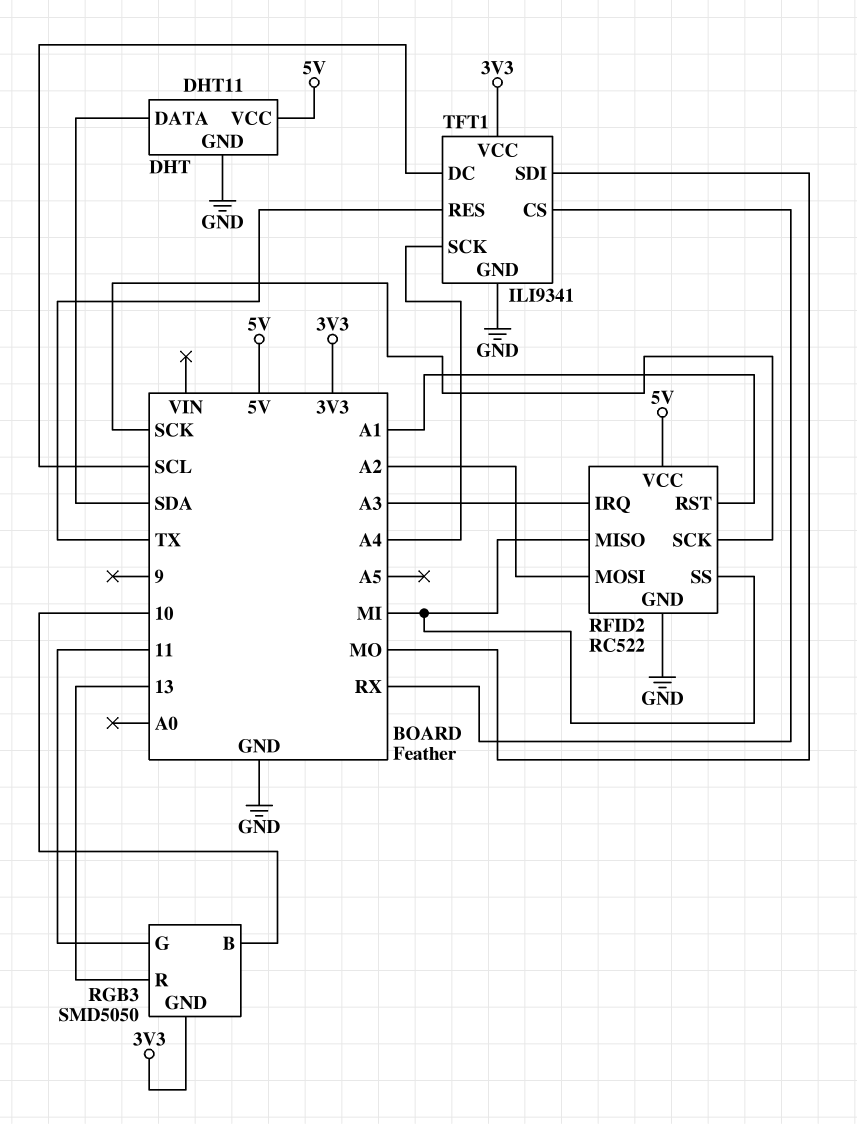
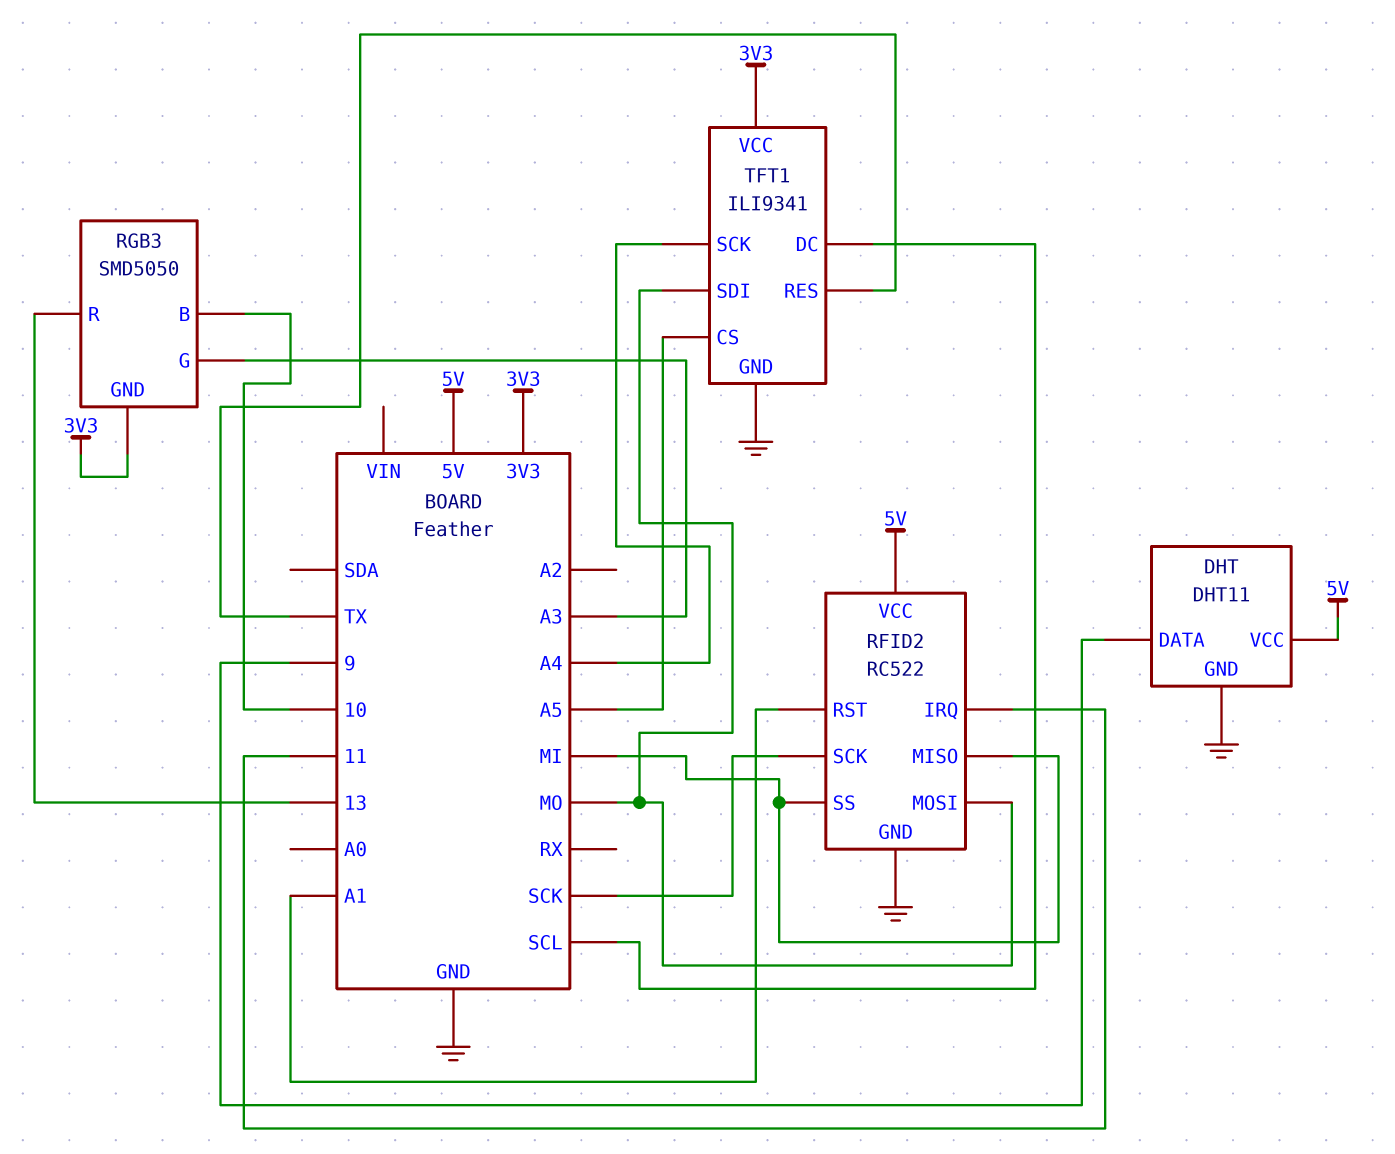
DHT pin DATA: SDA -> 9
RFID2 pin IRQ: A3 -> 11
RFID2 pin MOSI: A2 -> MO
RGB3 pin G: 11 -> A3
TFT1 pin CS: RX -> A5

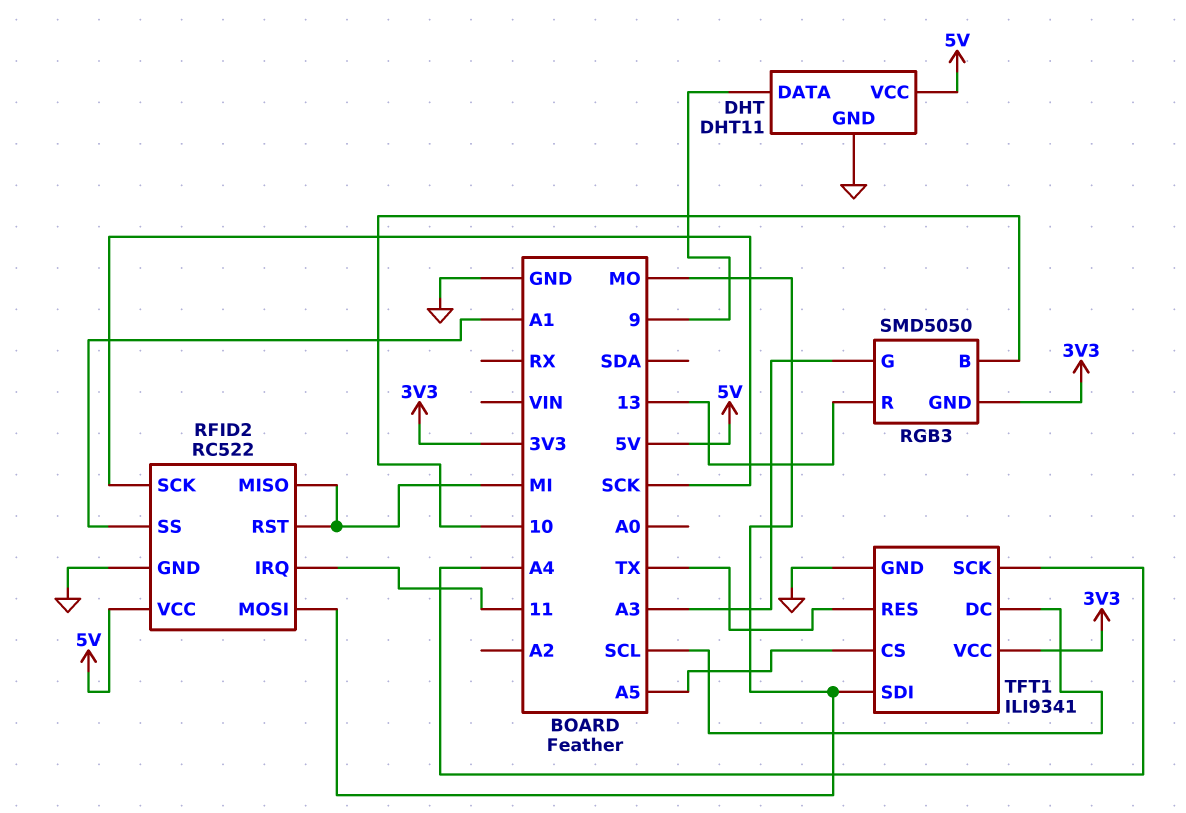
RFID2 pin RST: A1 -> MI
RFID2 pin SS: MI -> A1

